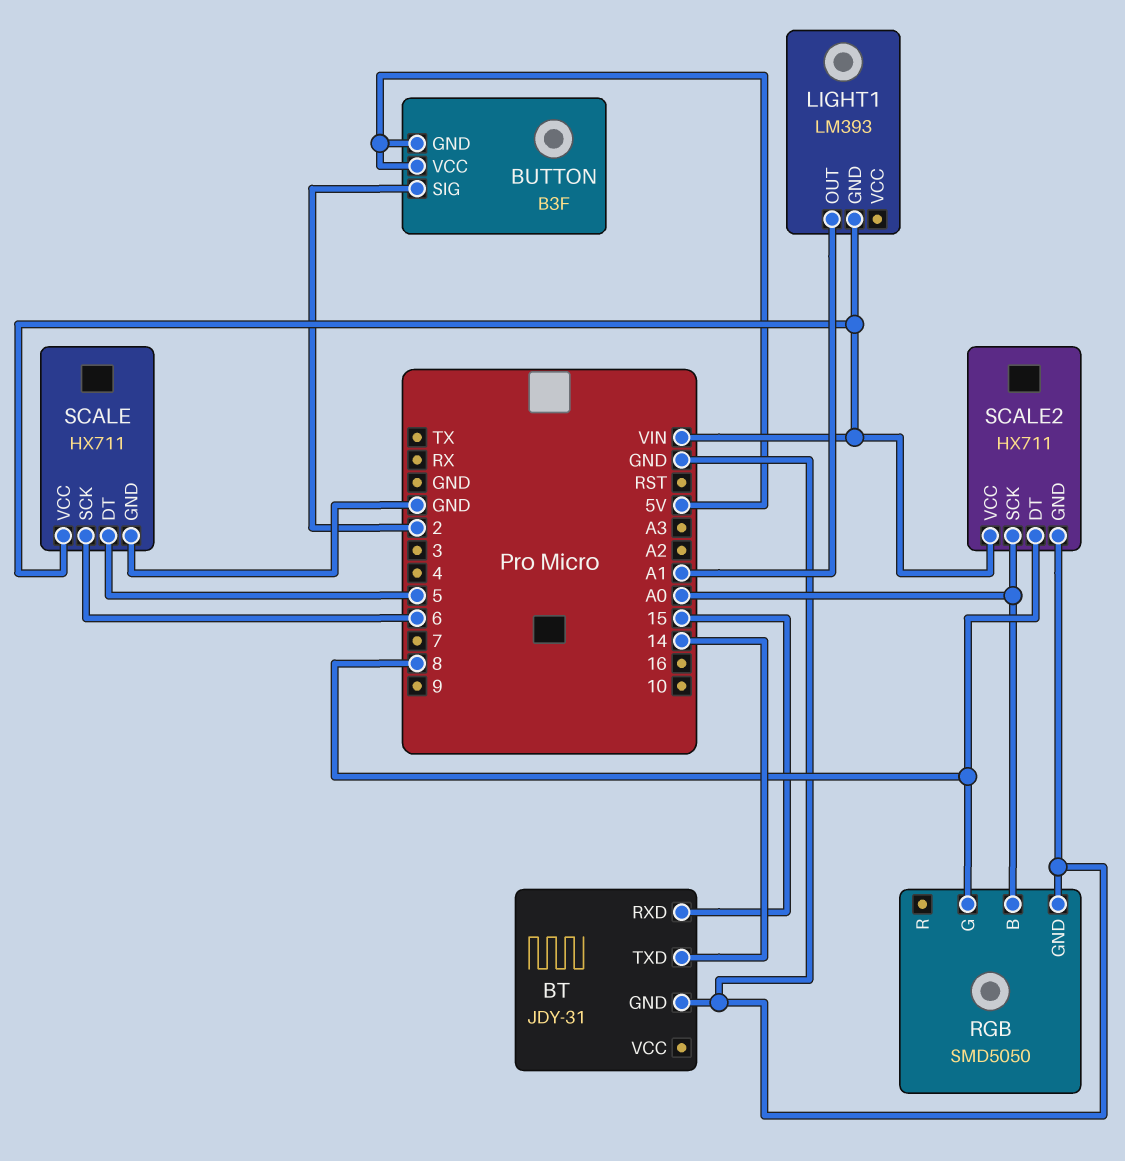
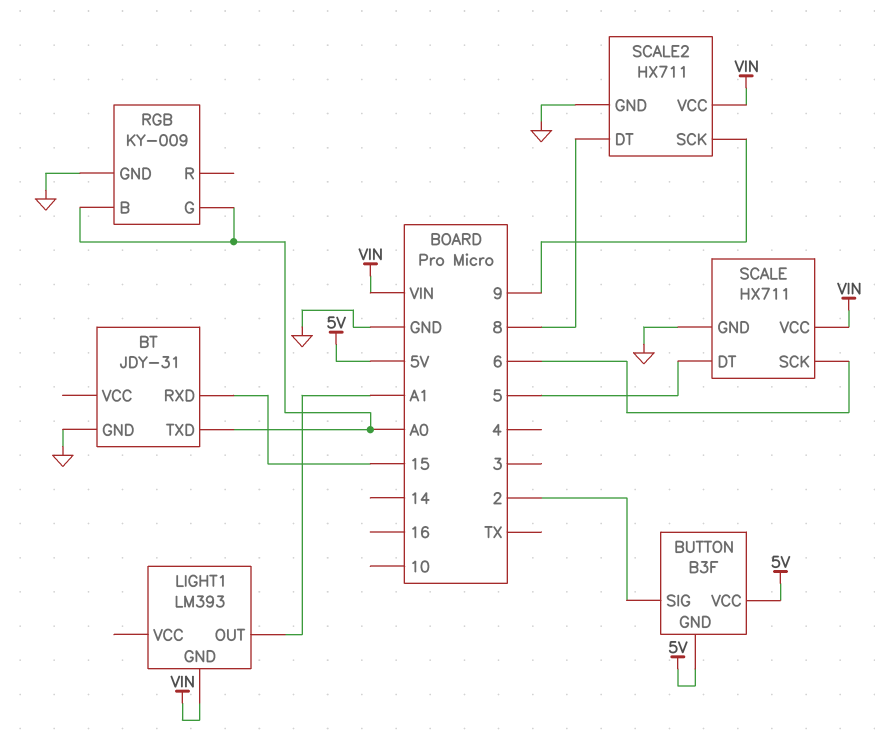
BT pin TXD: 14 -> A0
RGB: SMD5050 -> KY-009
RGB pin G: 8 -> A0
SCALE2 pin SCK: A0 -> 9

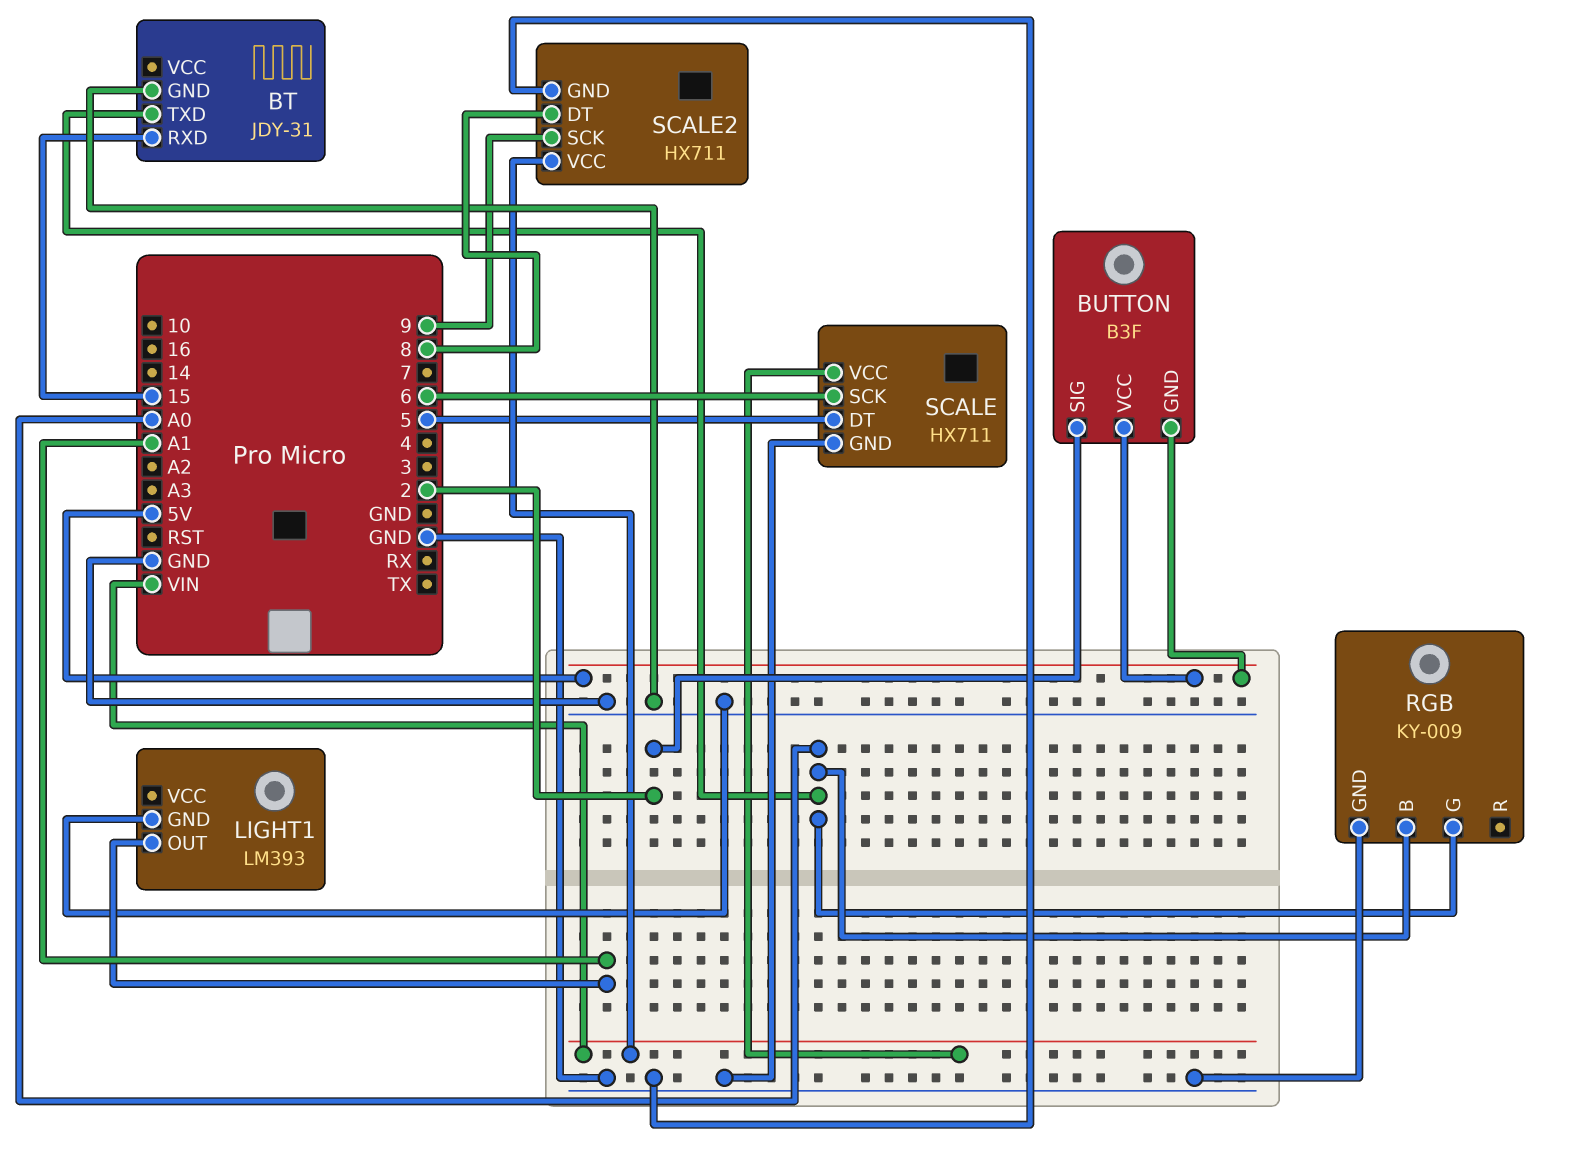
LIGHT1 pin GND: VIN -> GND

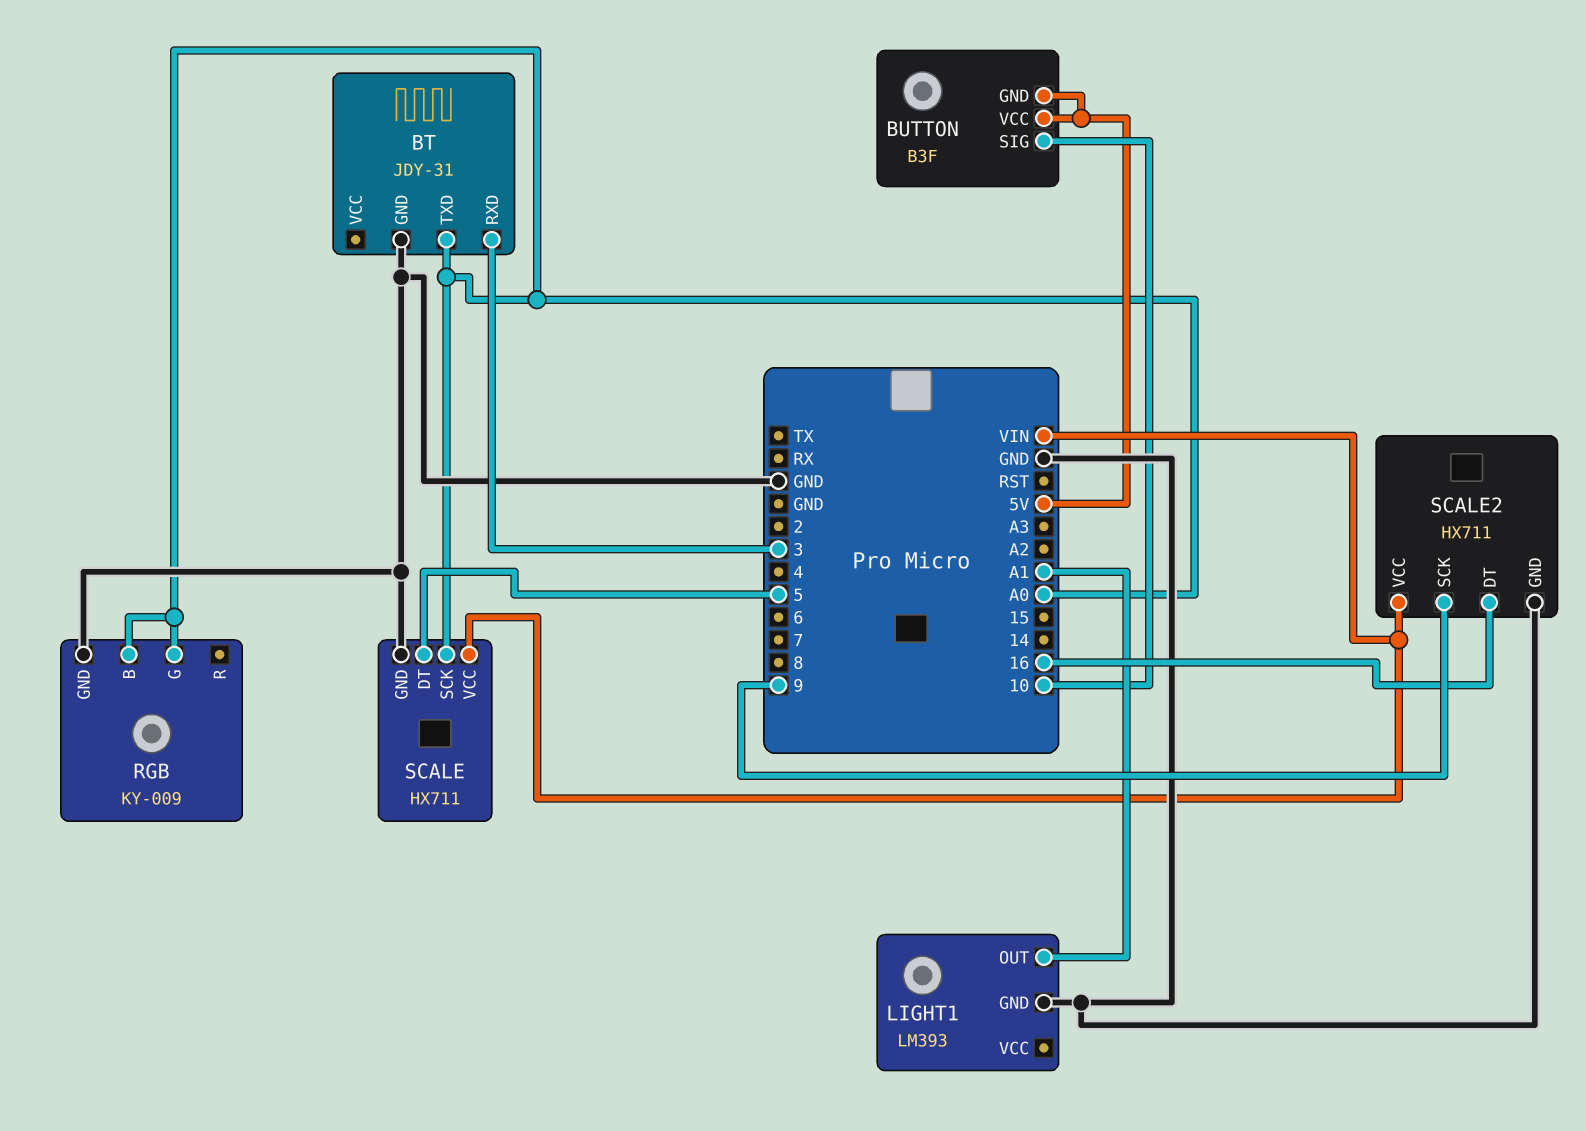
BT pin RXD: 15 -> 3
BUTTON pin SIG: 2 -> 10
SCALE pin SCK: 6 -> A0
SCALE2 pin DT: 8 -> 16

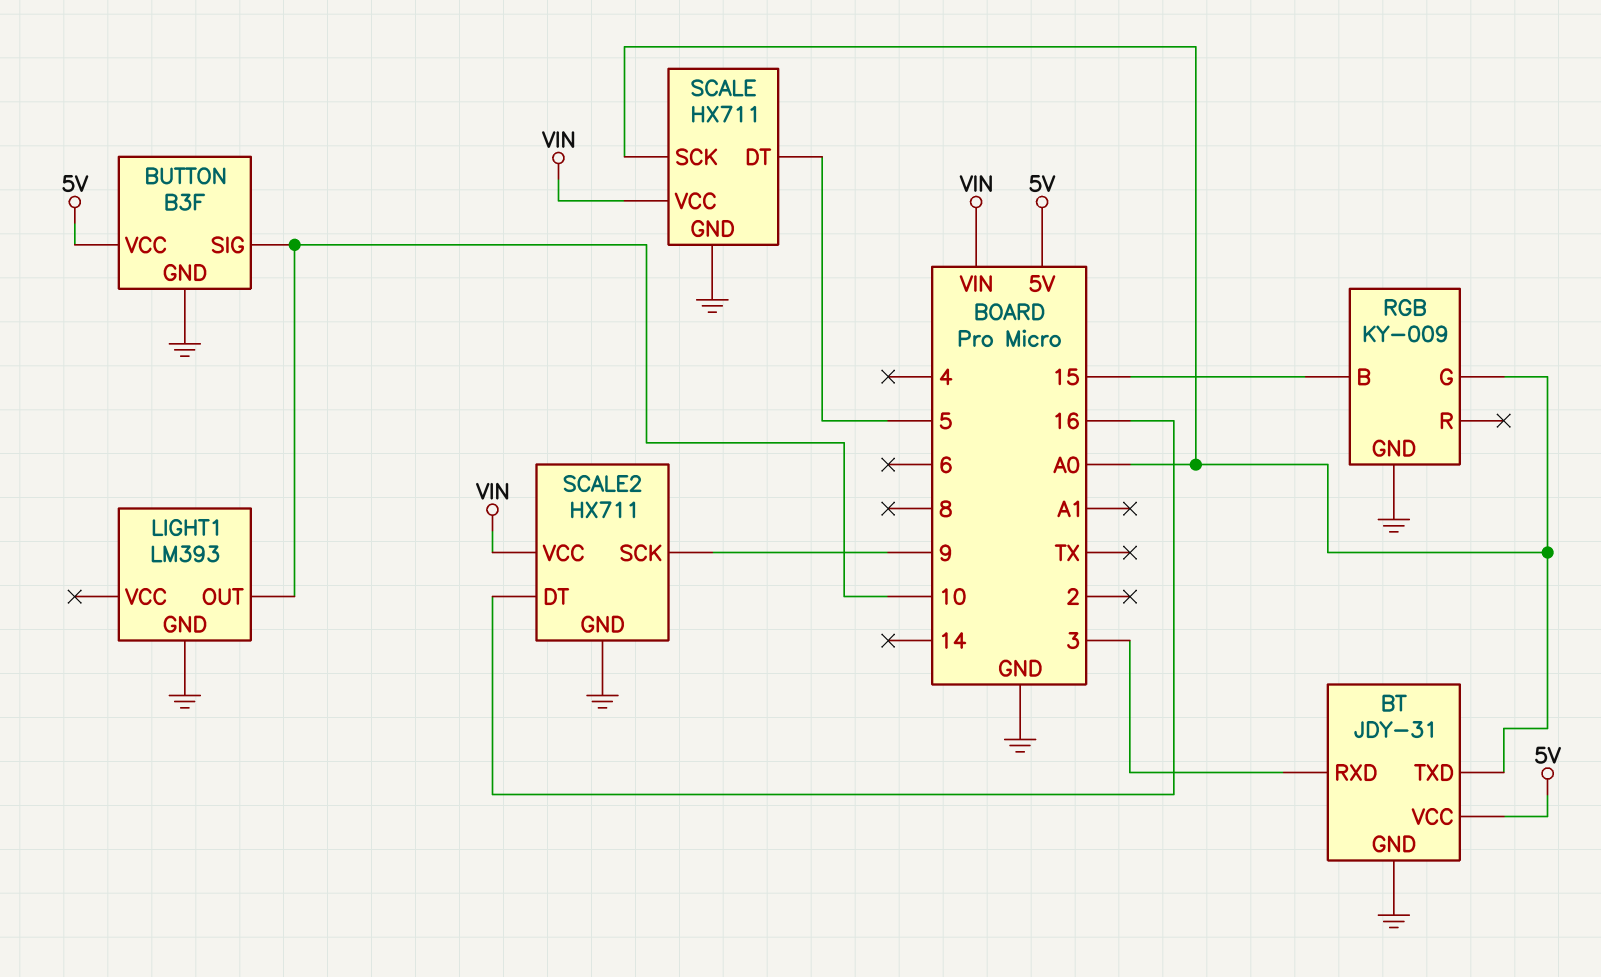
BT pin VCC: none -> 5V
BUTTON pin GND: 5V -> GND
LIGHT1 pin OUT: A1 -> 10
RGB pin B: A0 -> 15

